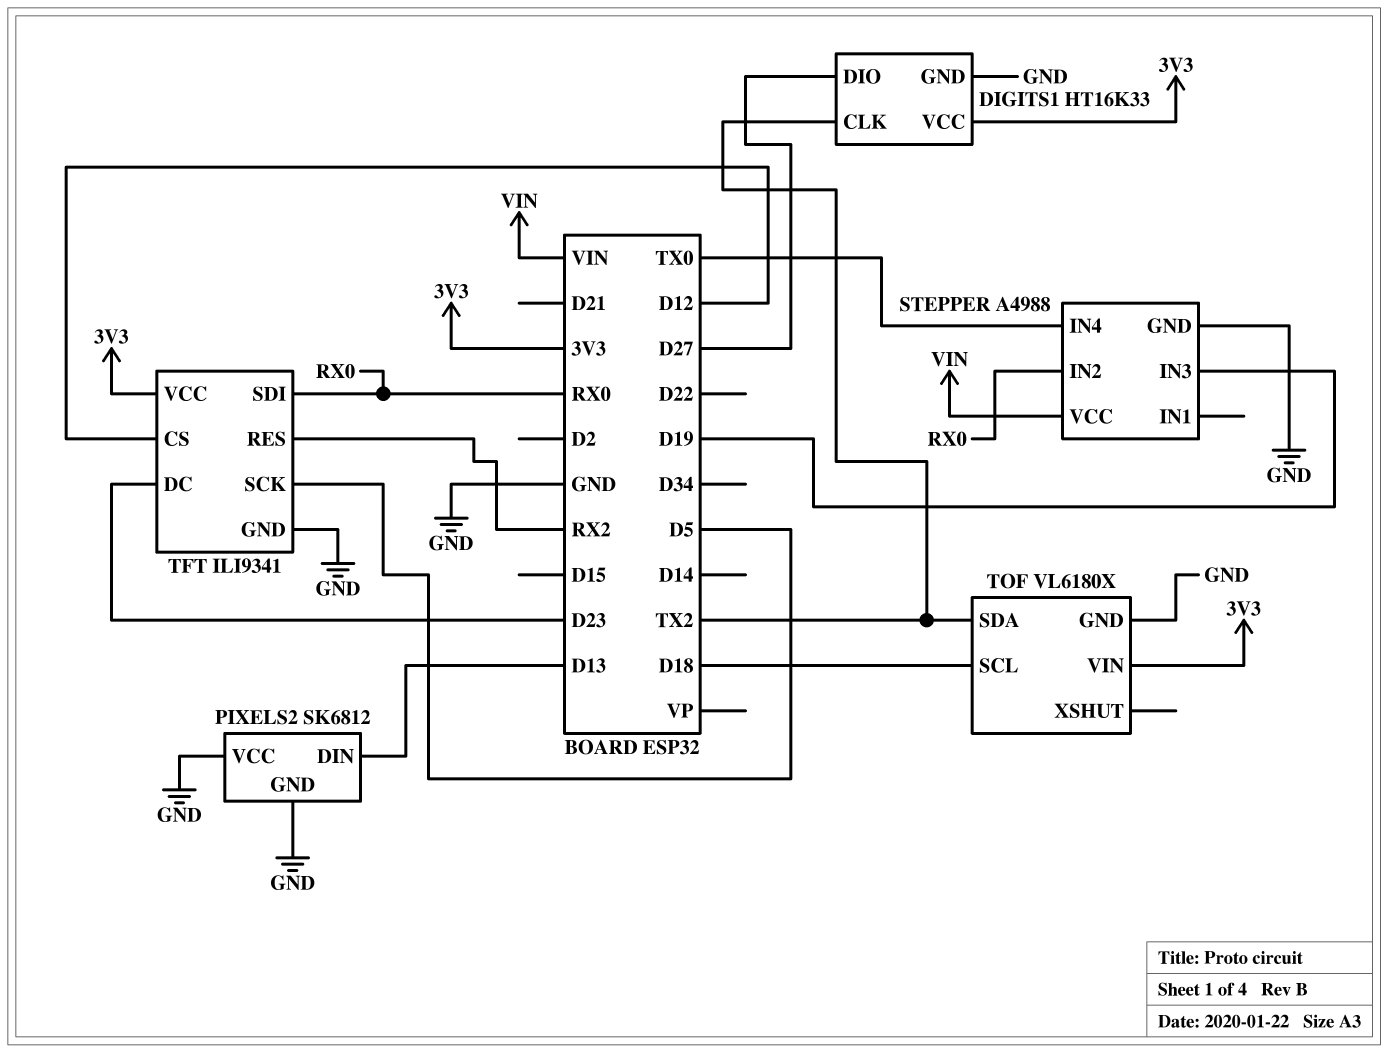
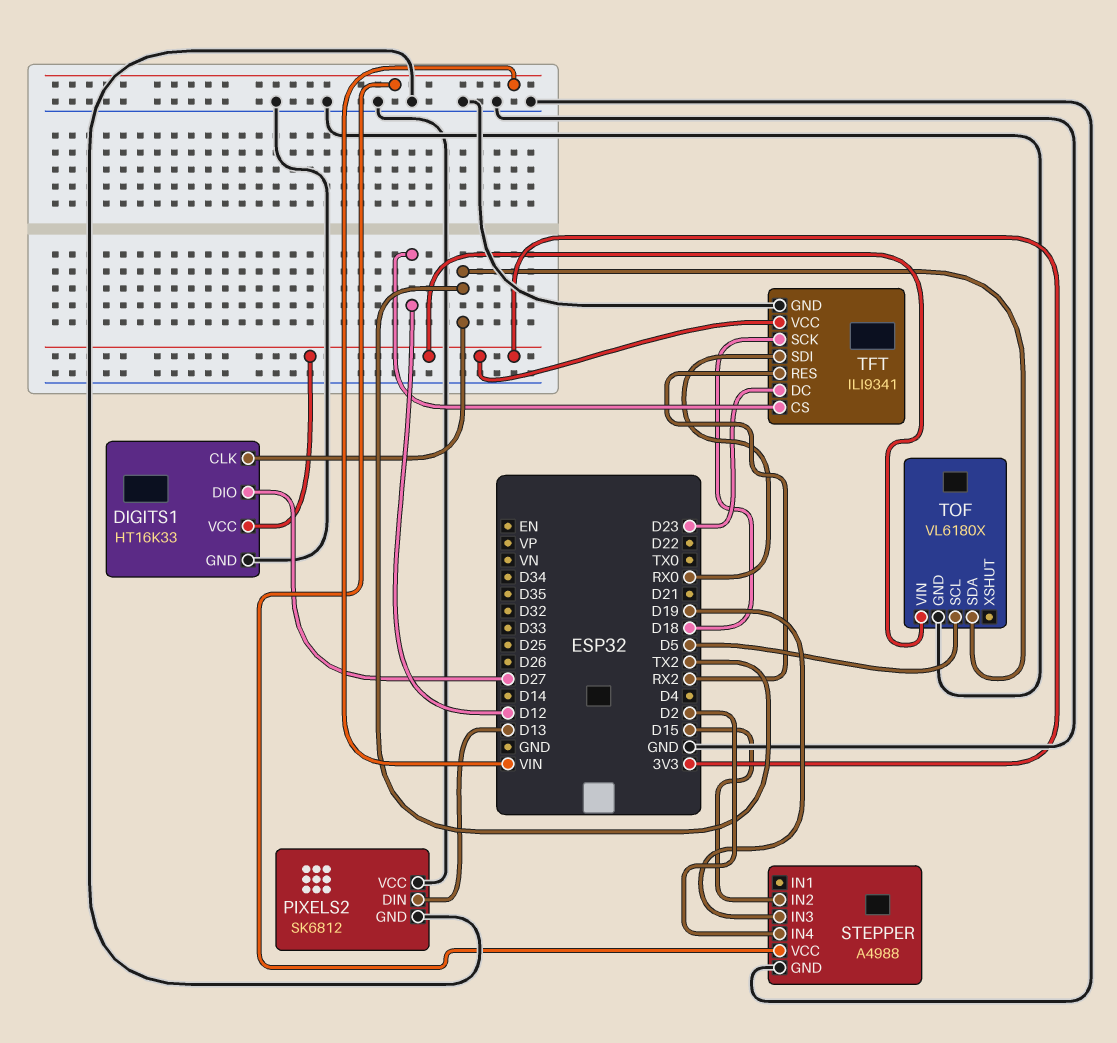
STEPPER pin IN2: RX0 -> D15
STEPPER pin IN4: TX0 -> D2
TFT pin SCK: D5 -> D18
TOF pin SCL: D18 -> D5

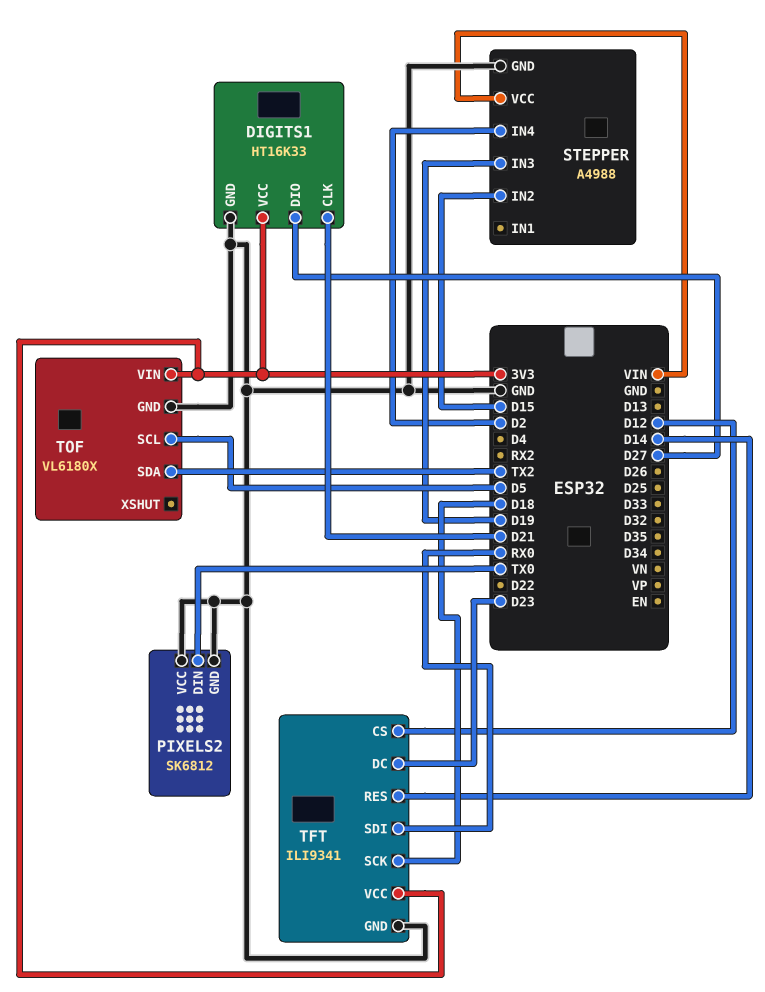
DIGITS1 pin CLK: TX2 -> D21
PIXELS2 pin DIN: D13 -> TX0
TFT pin RES: RX2 -> D14

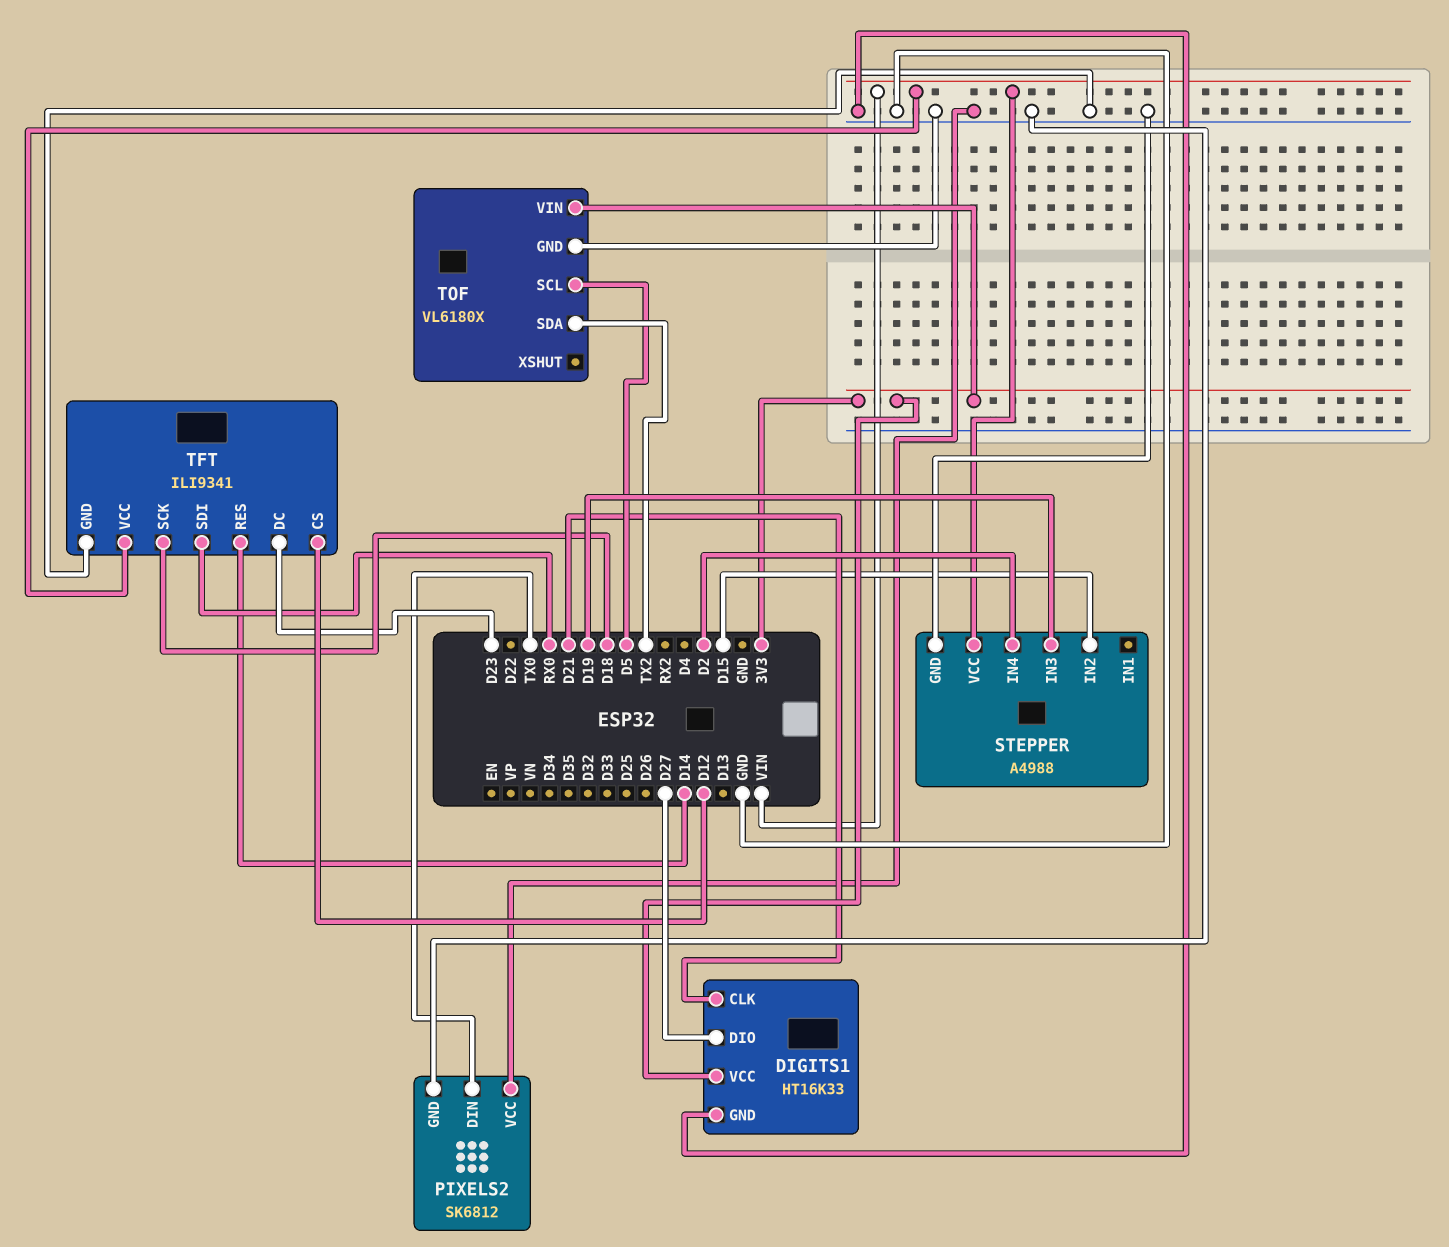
TFT pin VCC: 3V3 -> VIN

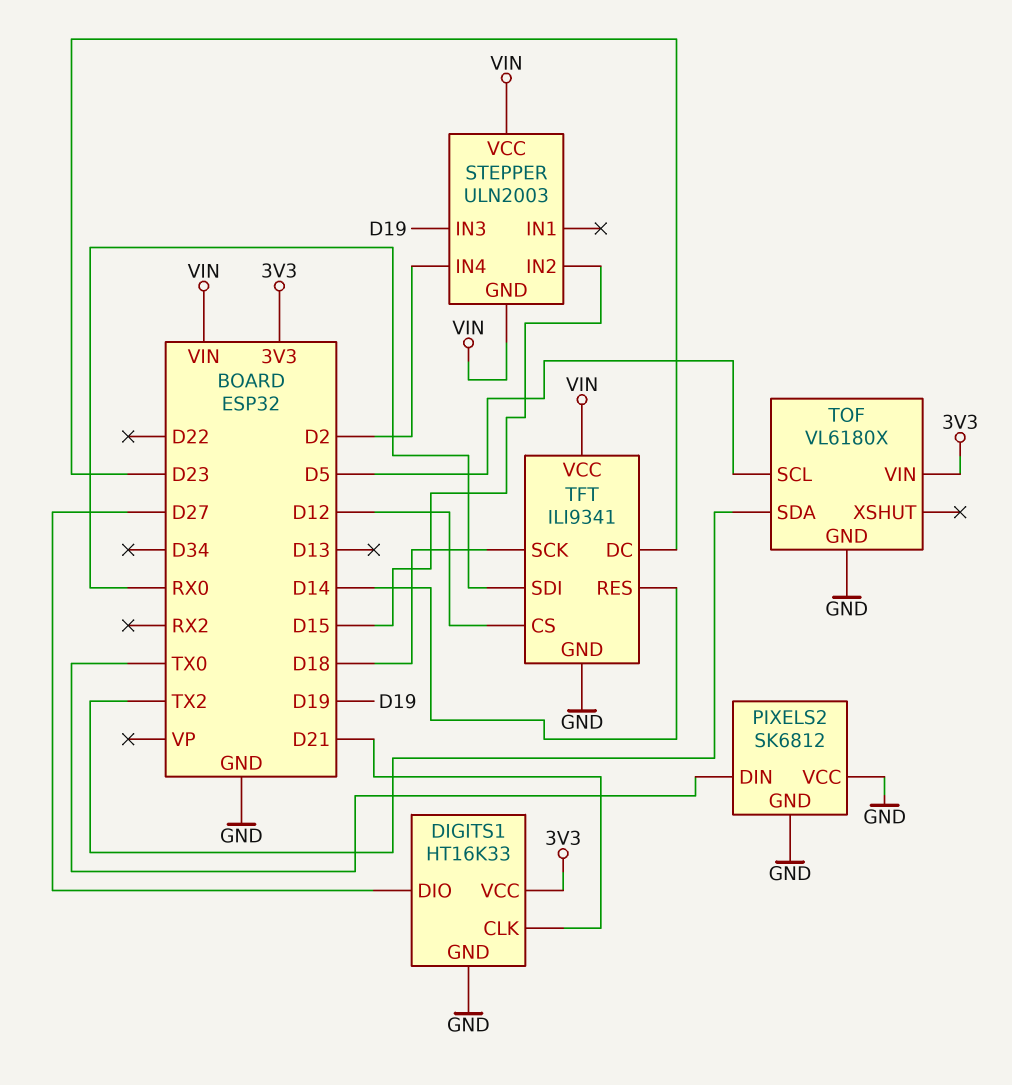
STEPPER: A4988 -> ULN2003
STEPPER pin GND: GND -> VIN

